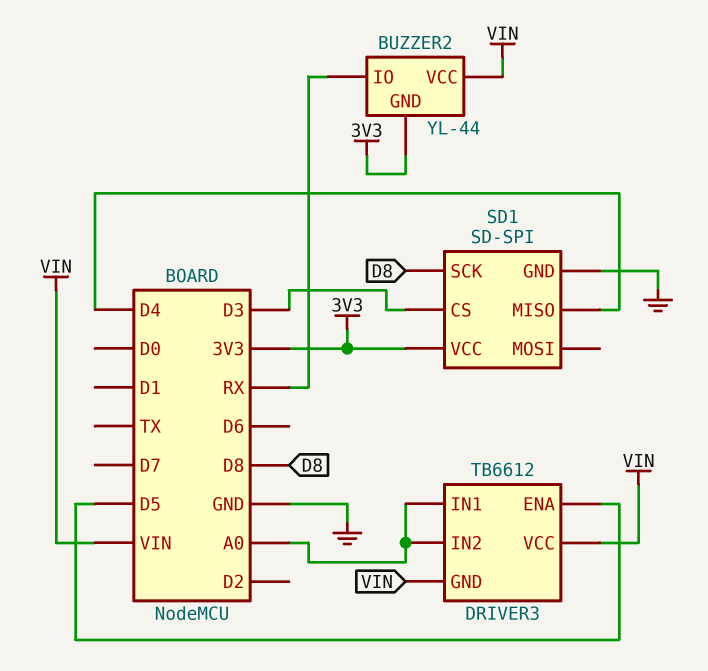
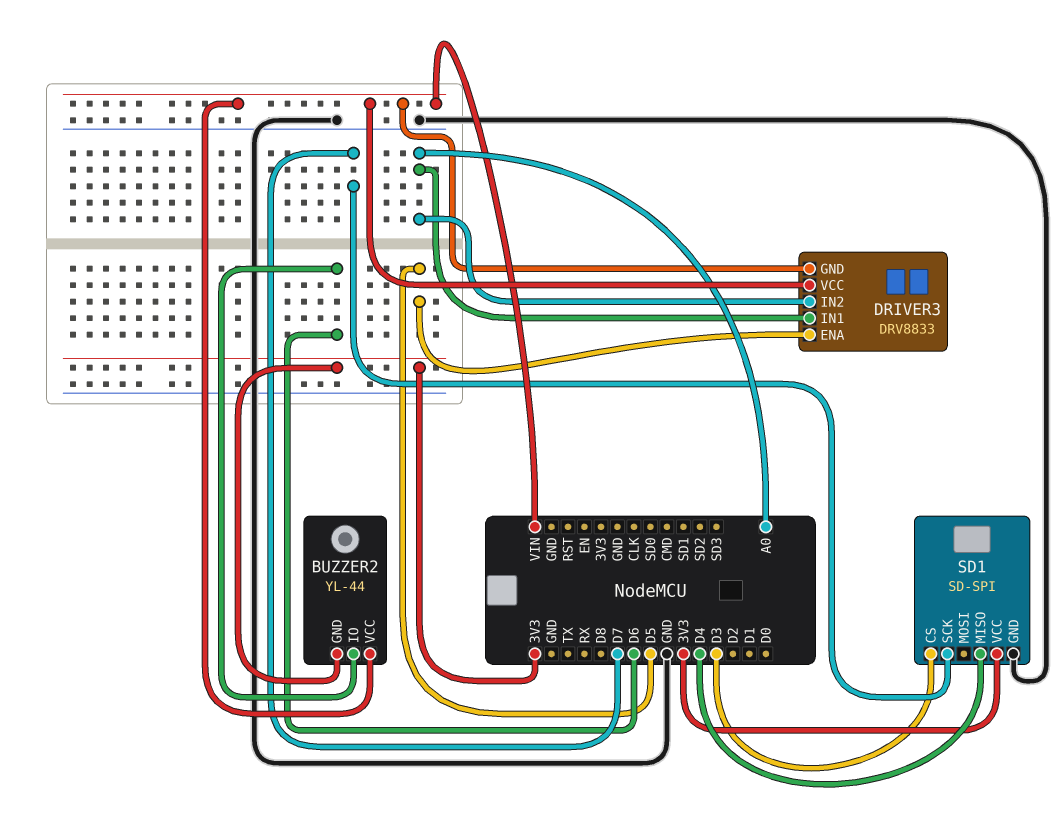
BUZZER2 pin IO: RX -> D6
DRIVER3: TB6612 -> DRV8833
SD1 pin SCK: D8 -> D7

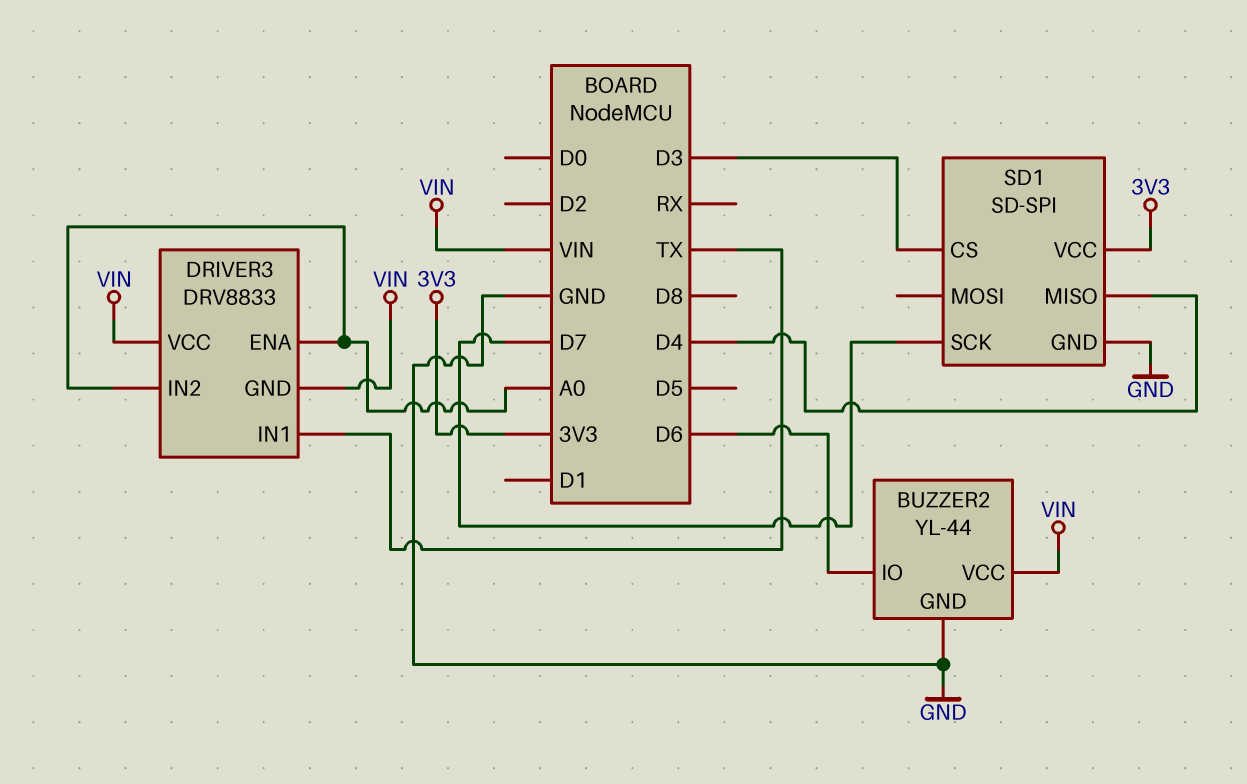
BUZZER2 pin GND: 3V3 -> GND
DRIVER3 pin ENA: D5 -> A0
DRIVER3 pin IN1: A0 -> TX

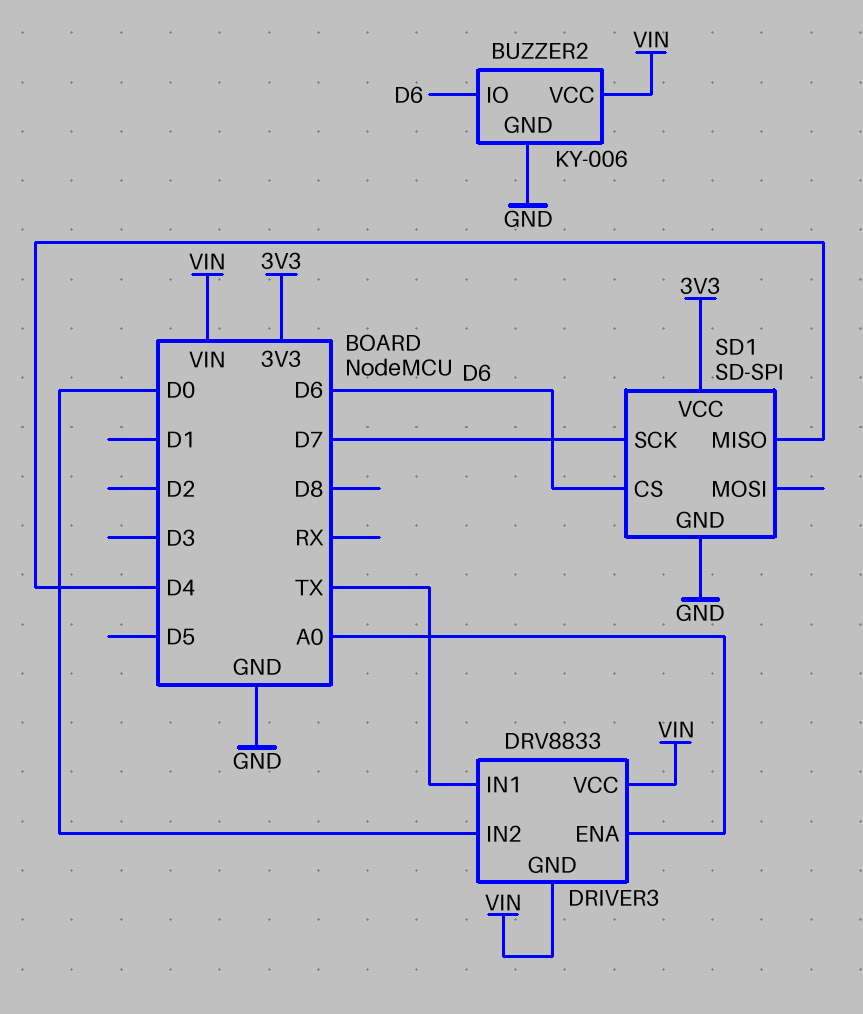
BUZZER2: YL-44 -> KY-006
DRIVER3 pin IN2: A0 -> D0
SD1 pin CS: D3 -> D6

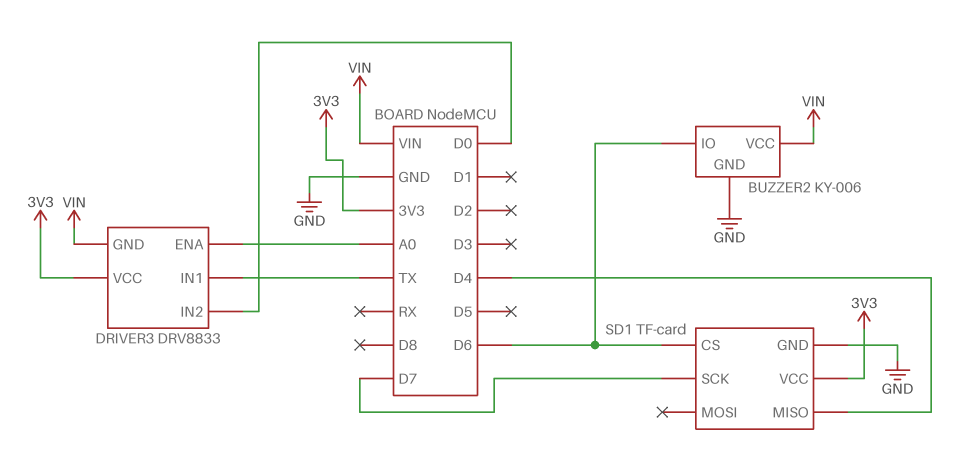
DRIVER3 pin VCC: VIN -> 3V3
SD1: SD-SPI -> TF-card

